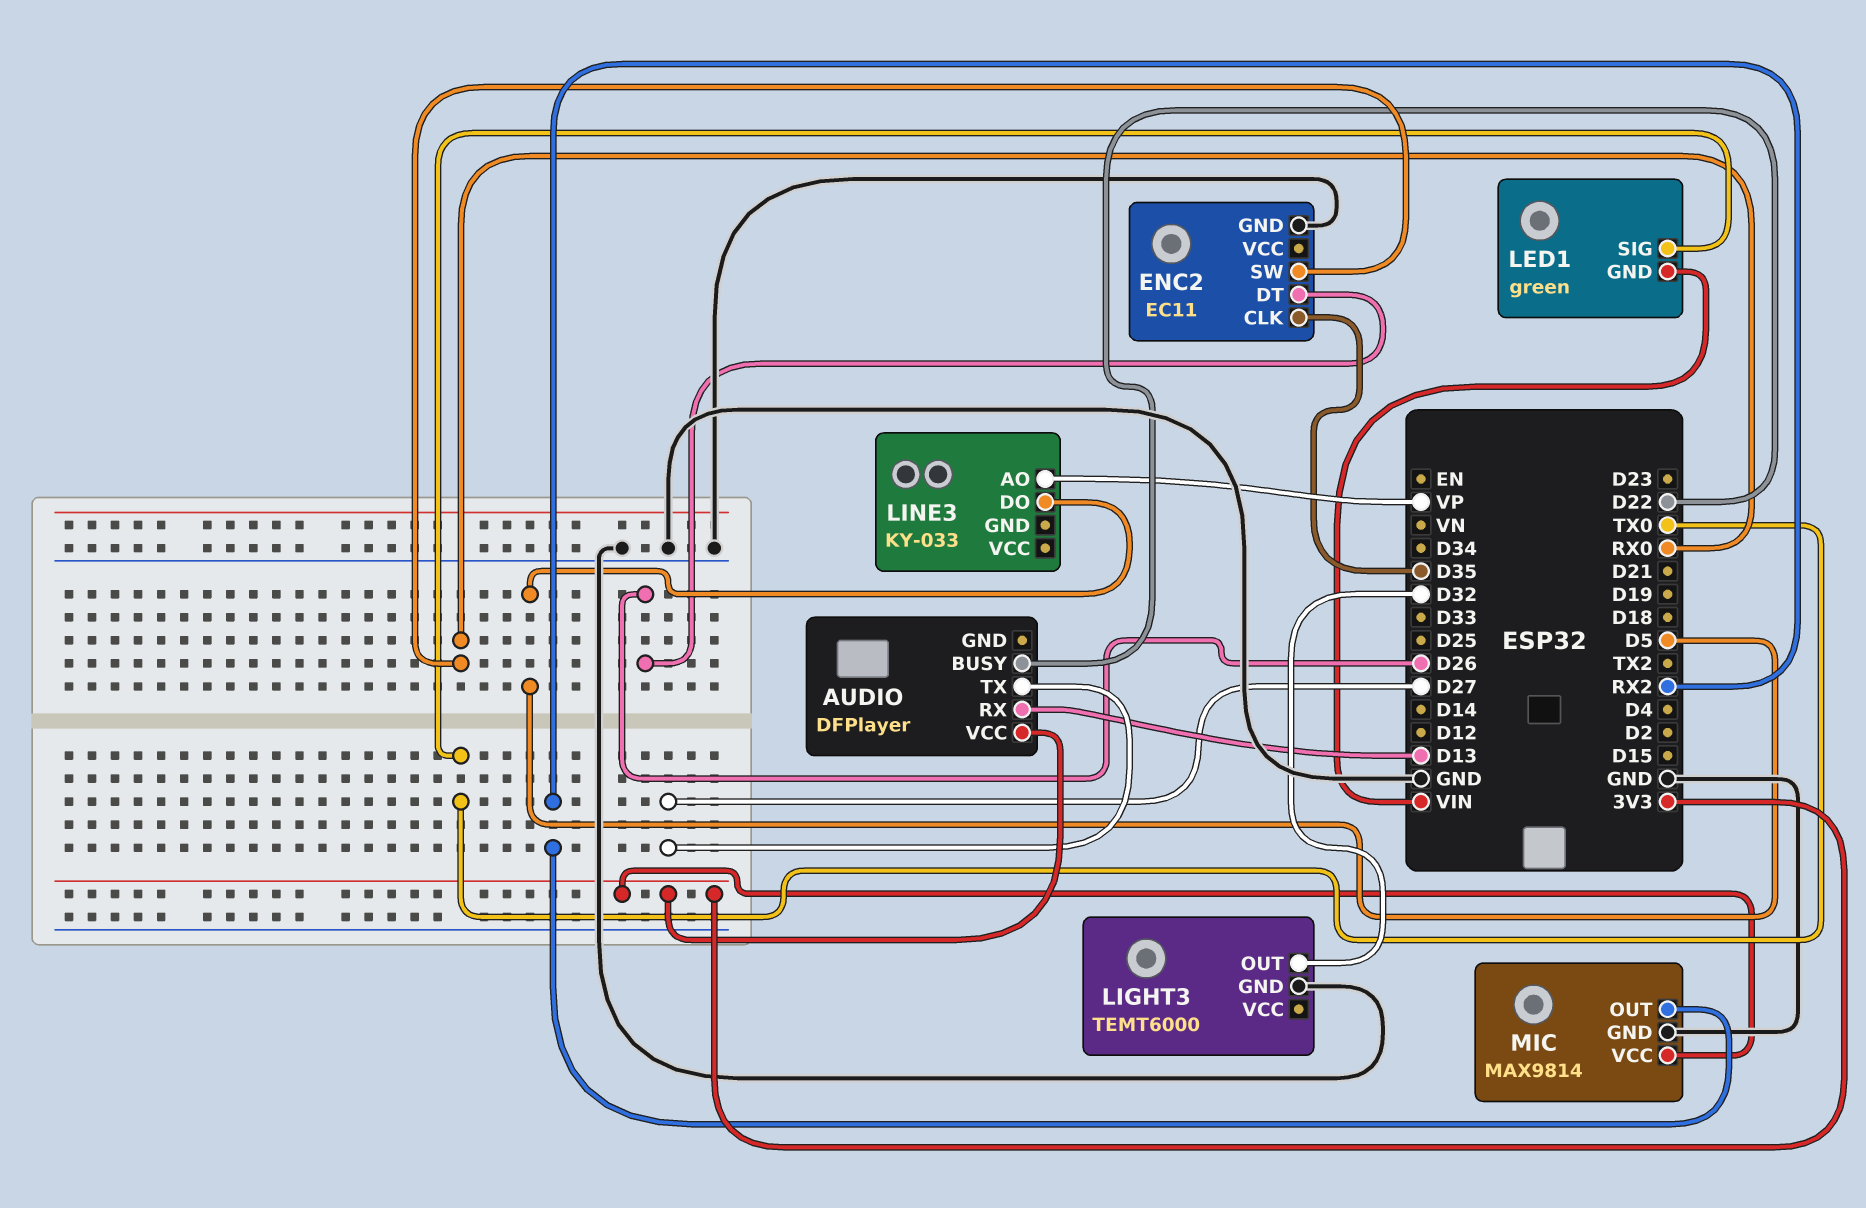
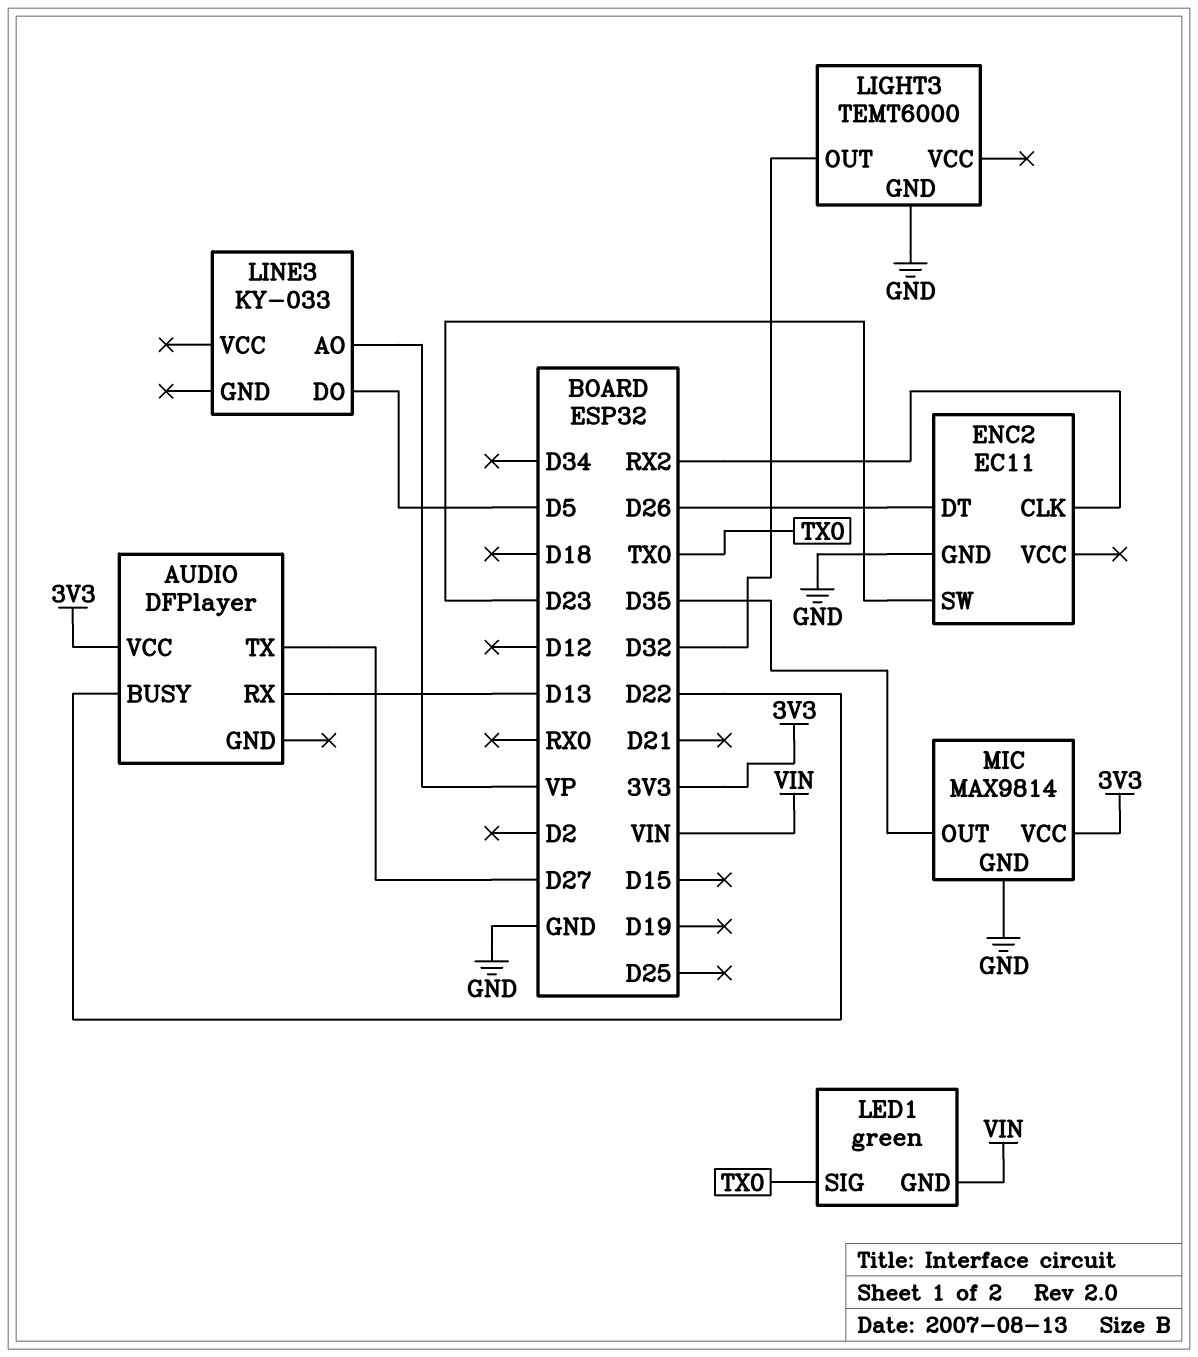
ENC2 pin CLK: D35 -> RX2
ENC2 pin SW: RX0 -> D23
MIC pin OUT: RX2 -> D35

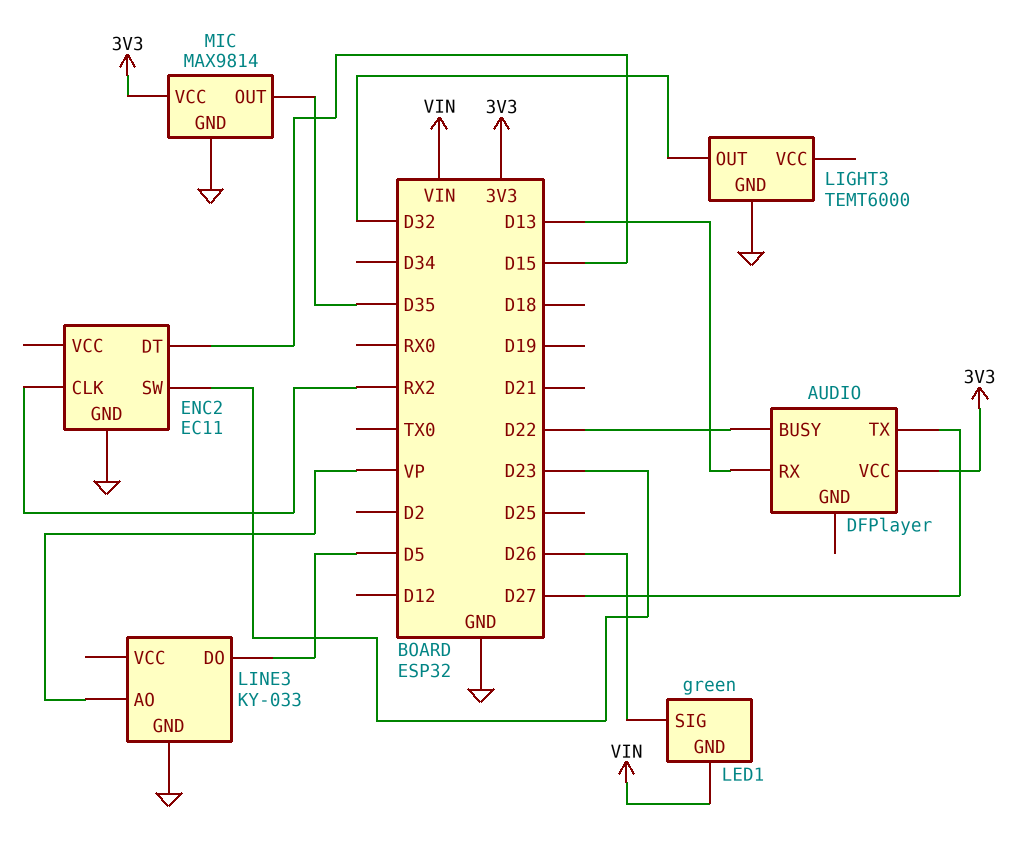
ENC2 pin DT: D26 -> D15
LED1 pin SIG: TX0 -> D26
LINE3 pin GND: none -> GND

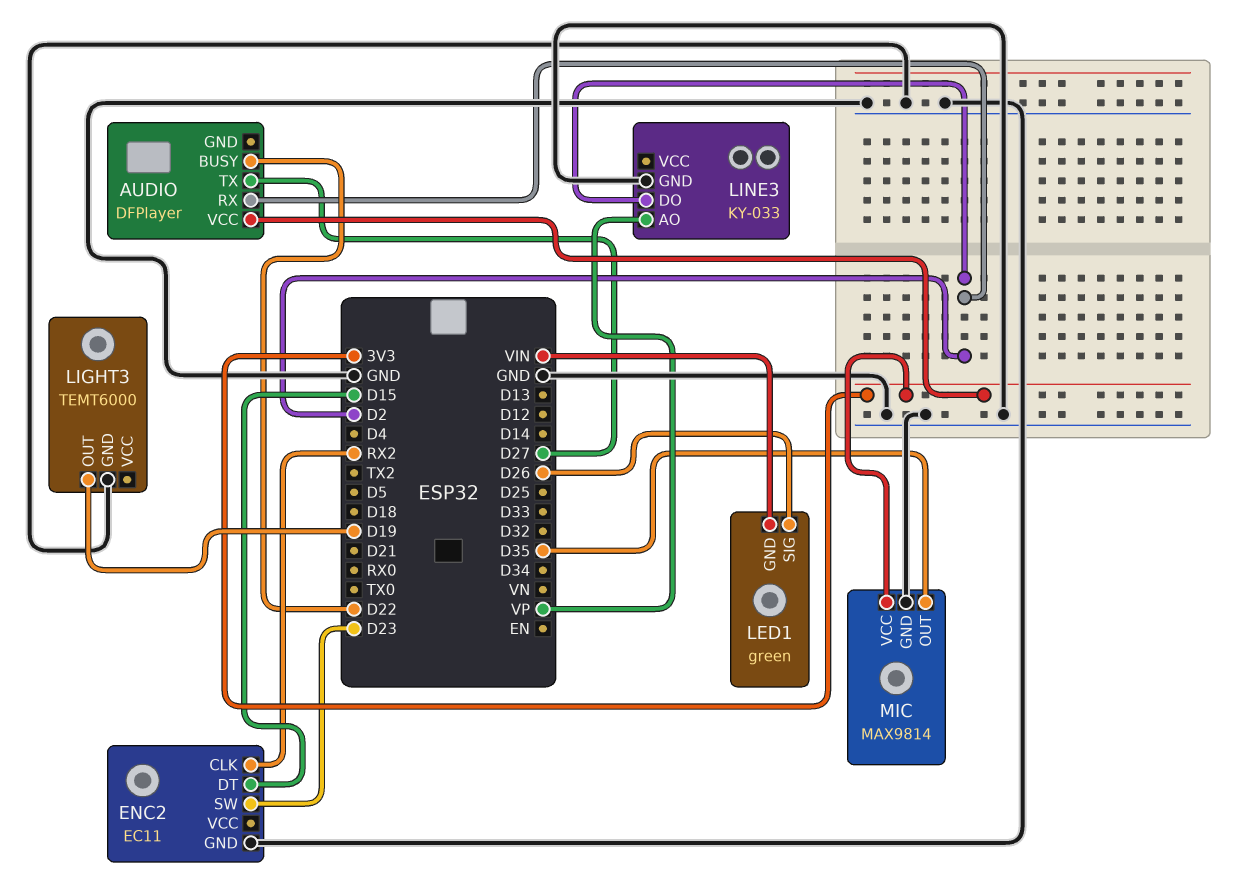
AUDIO pin RX: D13 -> D2
LIGHT3 pin OUT: D32 -> D19
LINE3 pin DO: D5 -> D2

